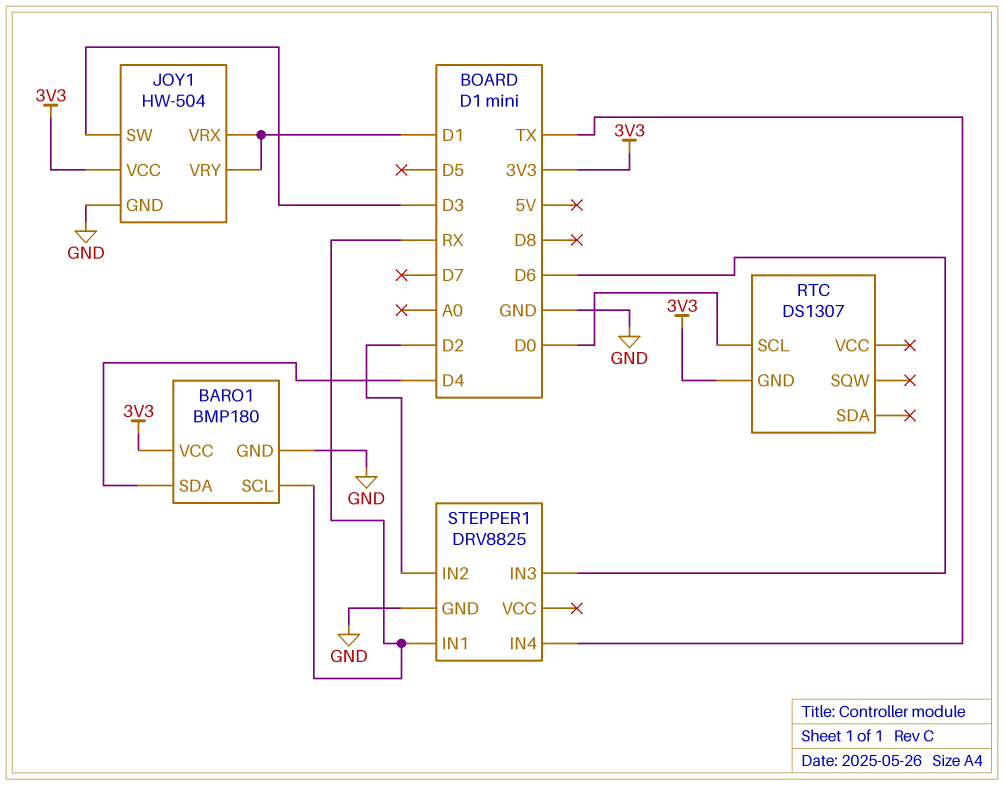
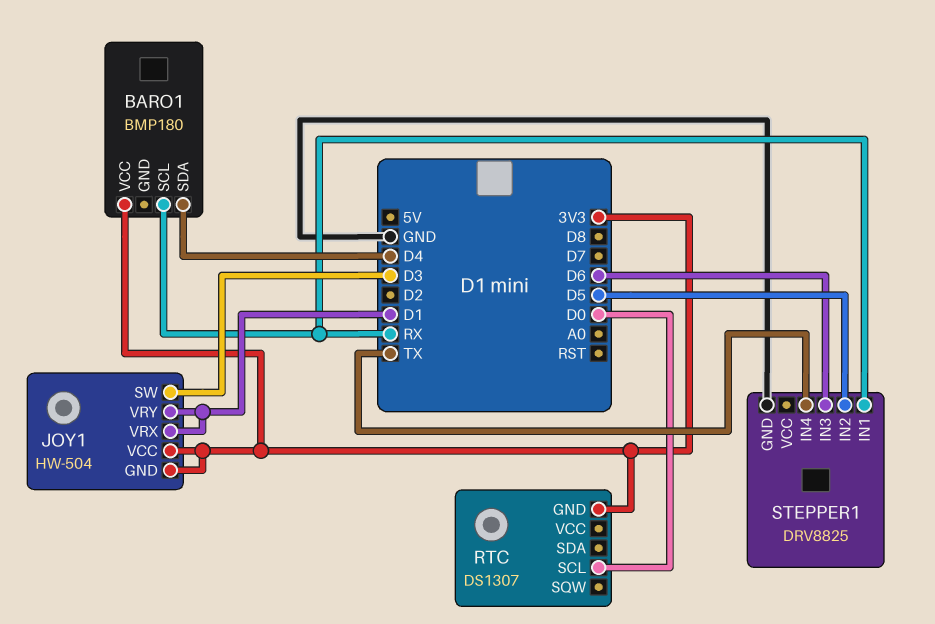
BARO1 pin GND: GND -> none
JOY1 pin GND: GND -> 3V3
STEPPER1 pin IN2: D2 -> D5

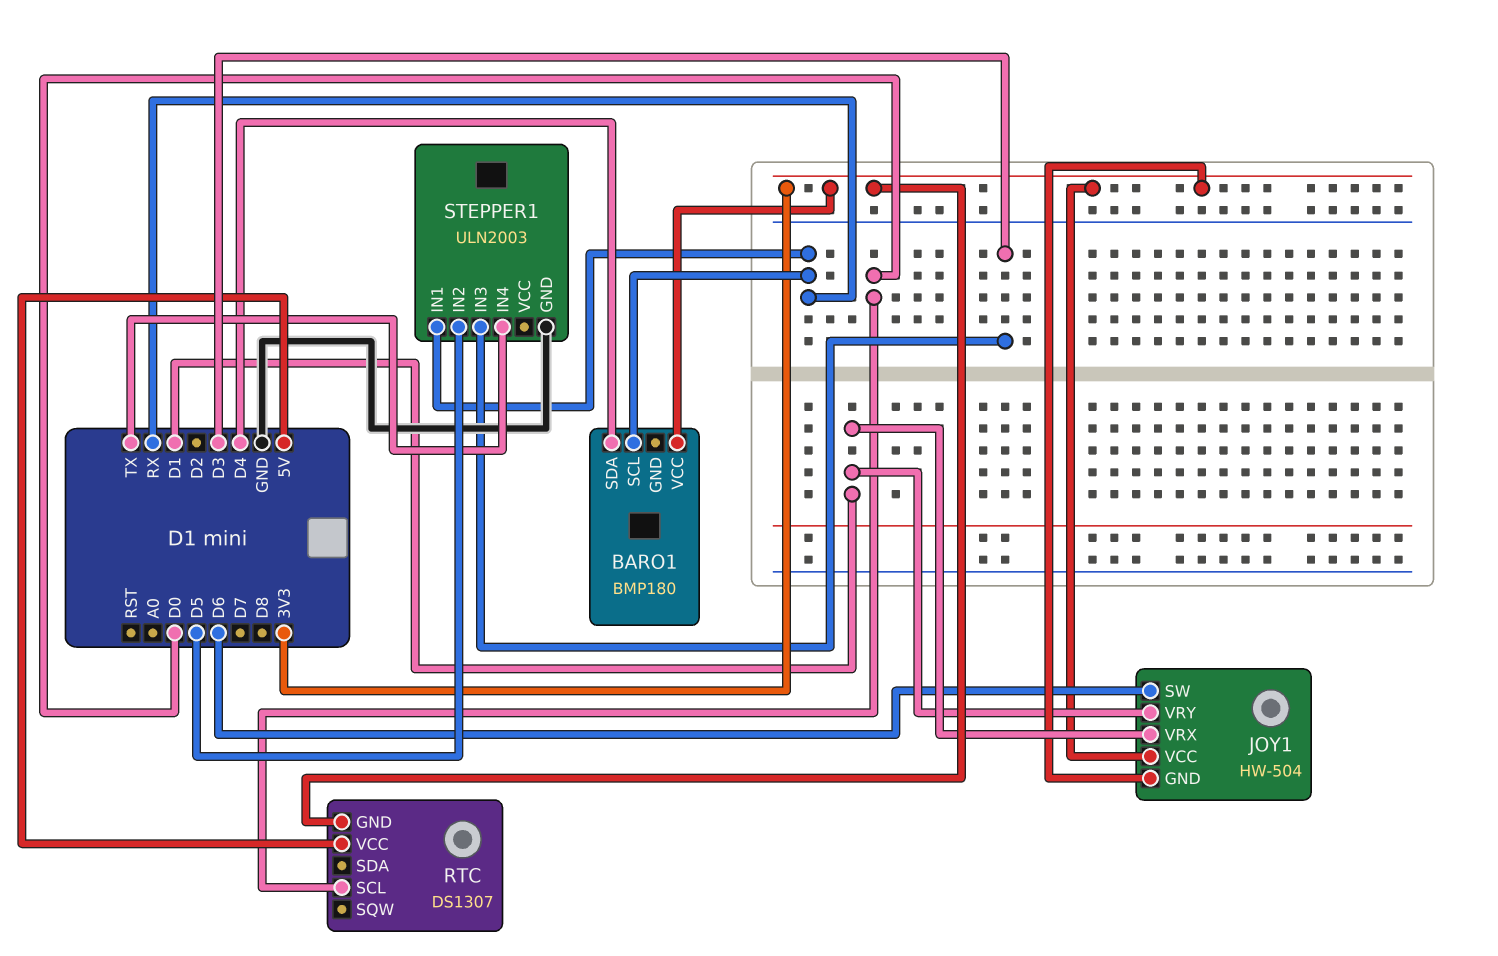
JOY1 pin SW: D3 -> D6
RTC pin VCC: none -> 5V
STEPPER1: DRV8825 -> ULN2003
STEPPER1 pin IN3: D6 -> D3

